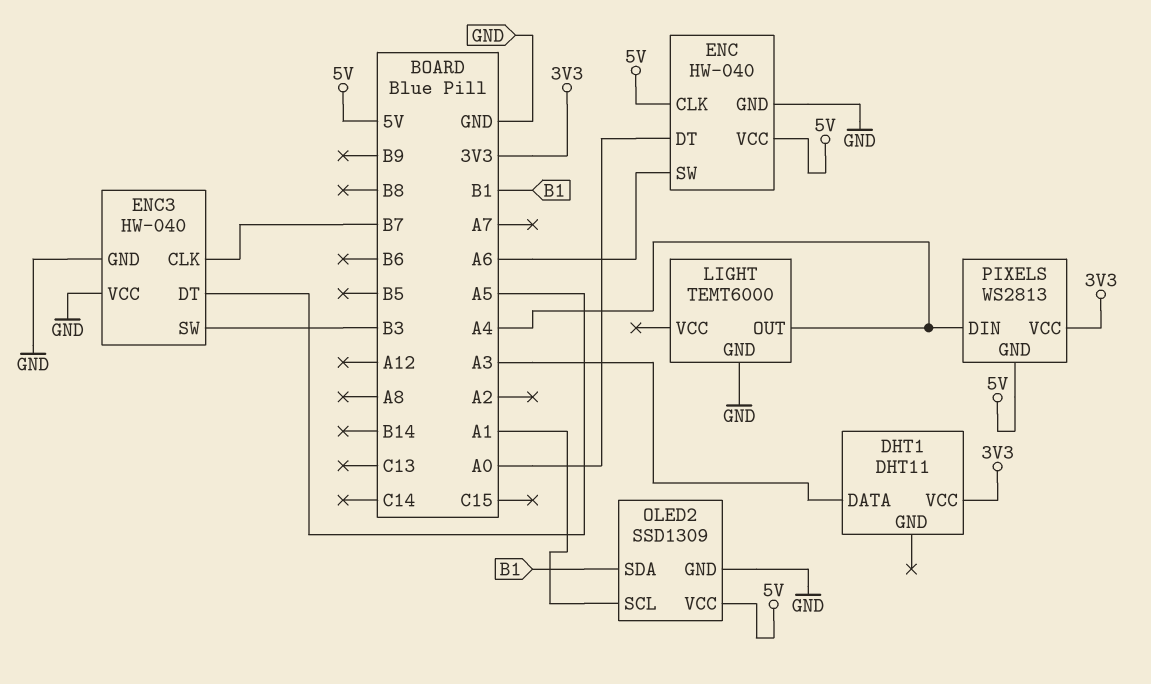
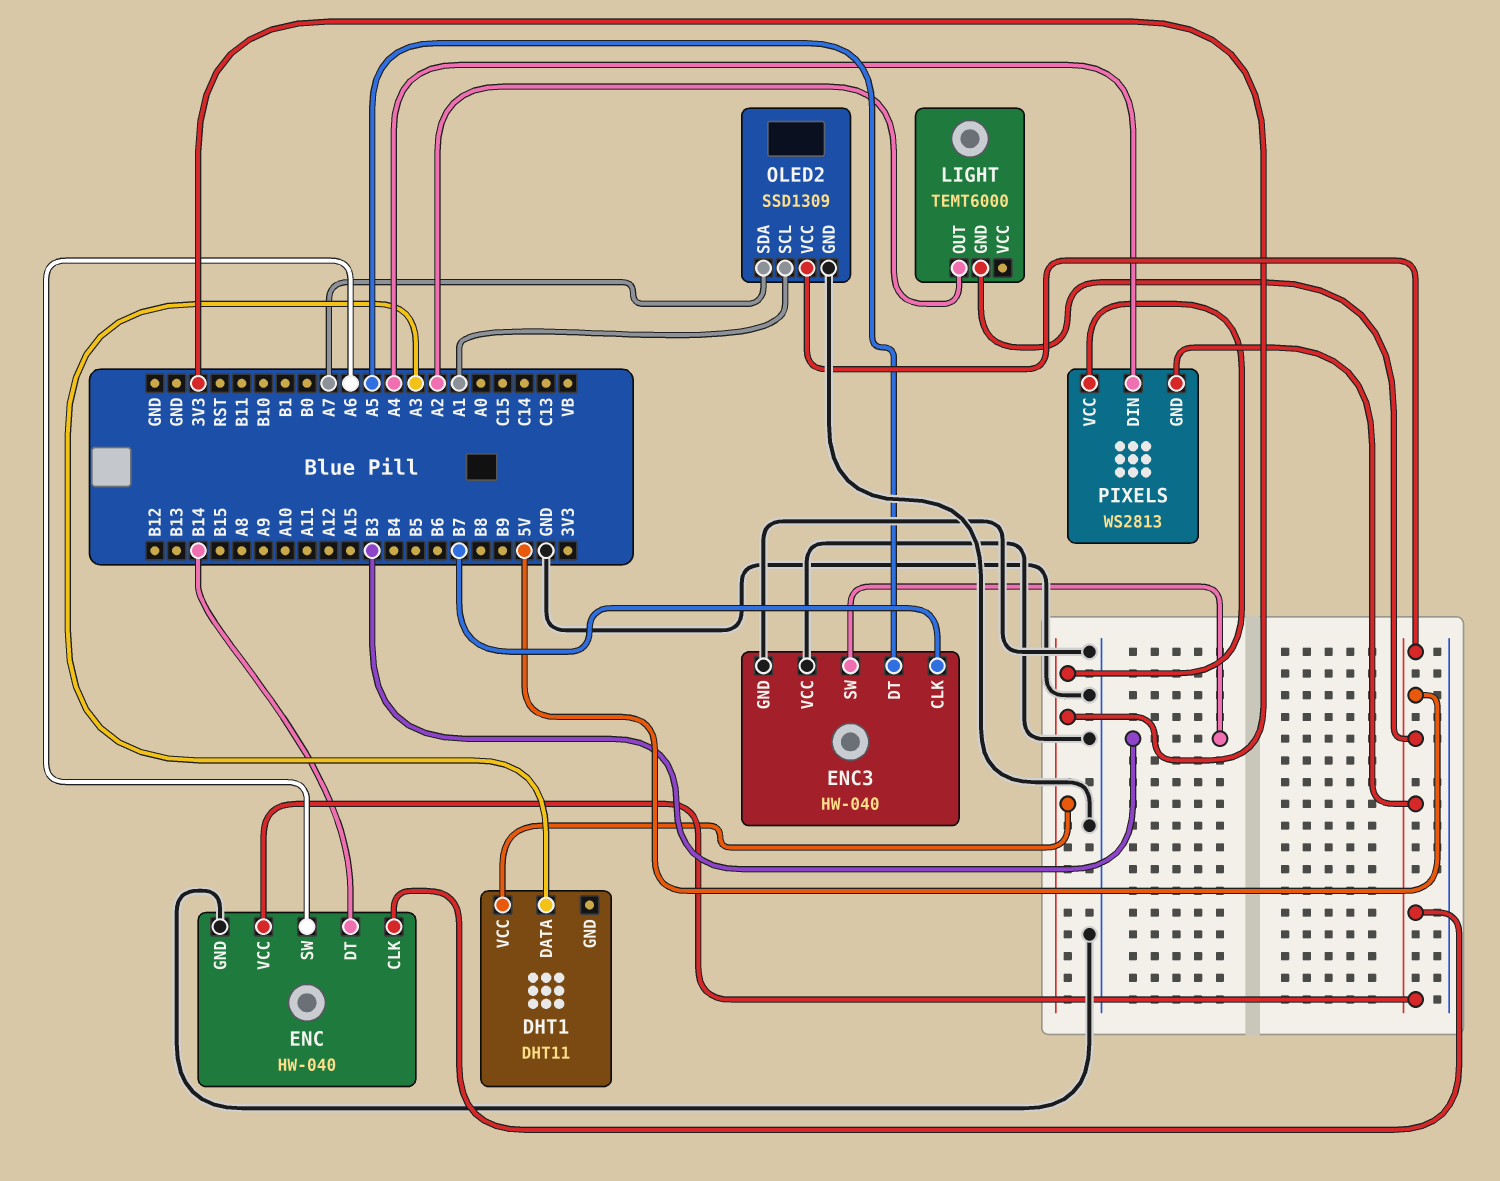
ENC pin DT: A0 -> B14
LIGHT pin GND: GND -> 5V
LIGHT pin OUT: A4 -> A2
OLED2 pin SDA: B1 -> A7

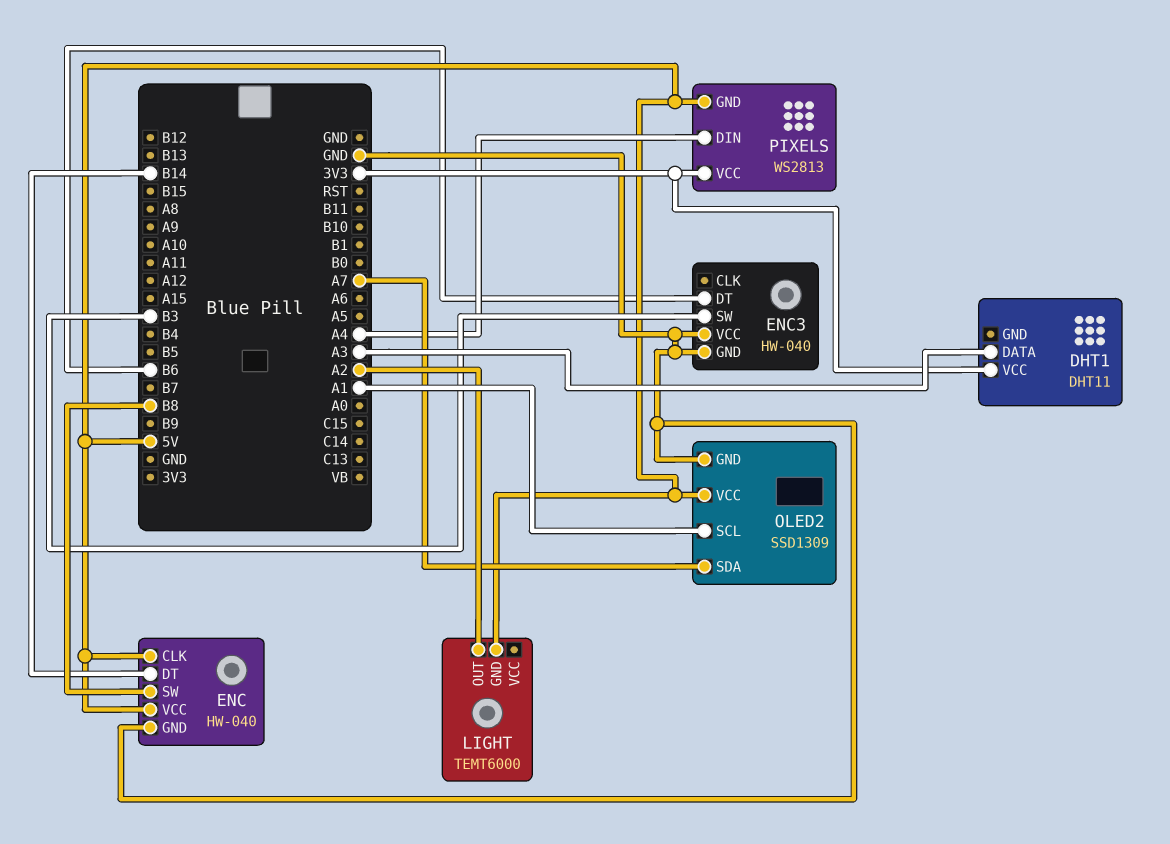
ENC pin SW: A6 -> B8
ENC3 pin CLK: B7 -> none
ENC3 pin DT: A5 -> B6

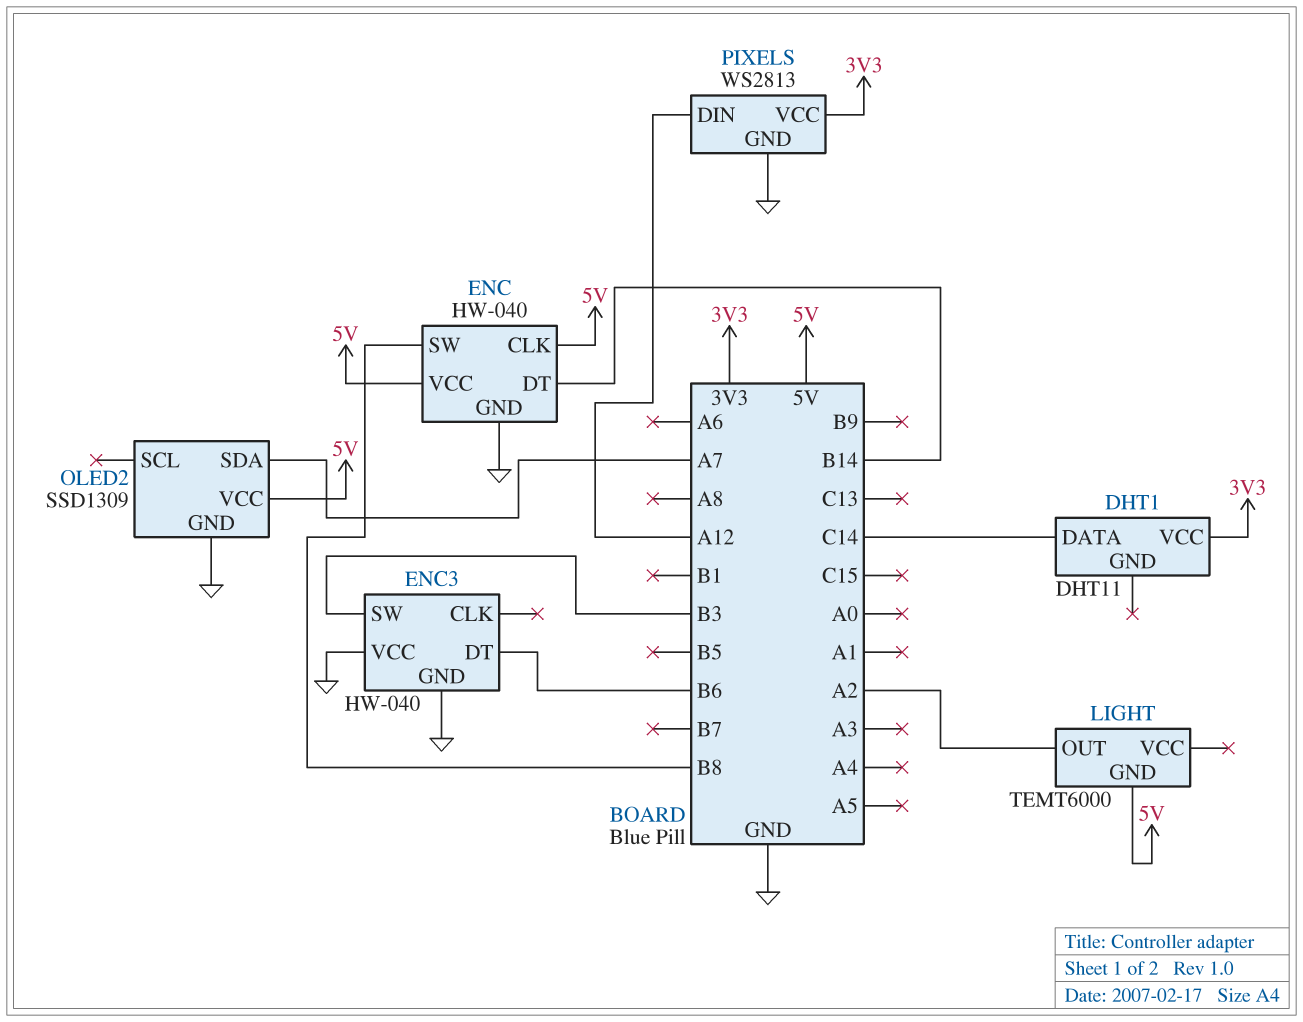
DHT1 pin DATA: A3 -> C14
OLED2 pin SCL: A1 -> none
PIXELS pin DIN: A4 -> A12
PIXELS pin GND: 5V -> GND

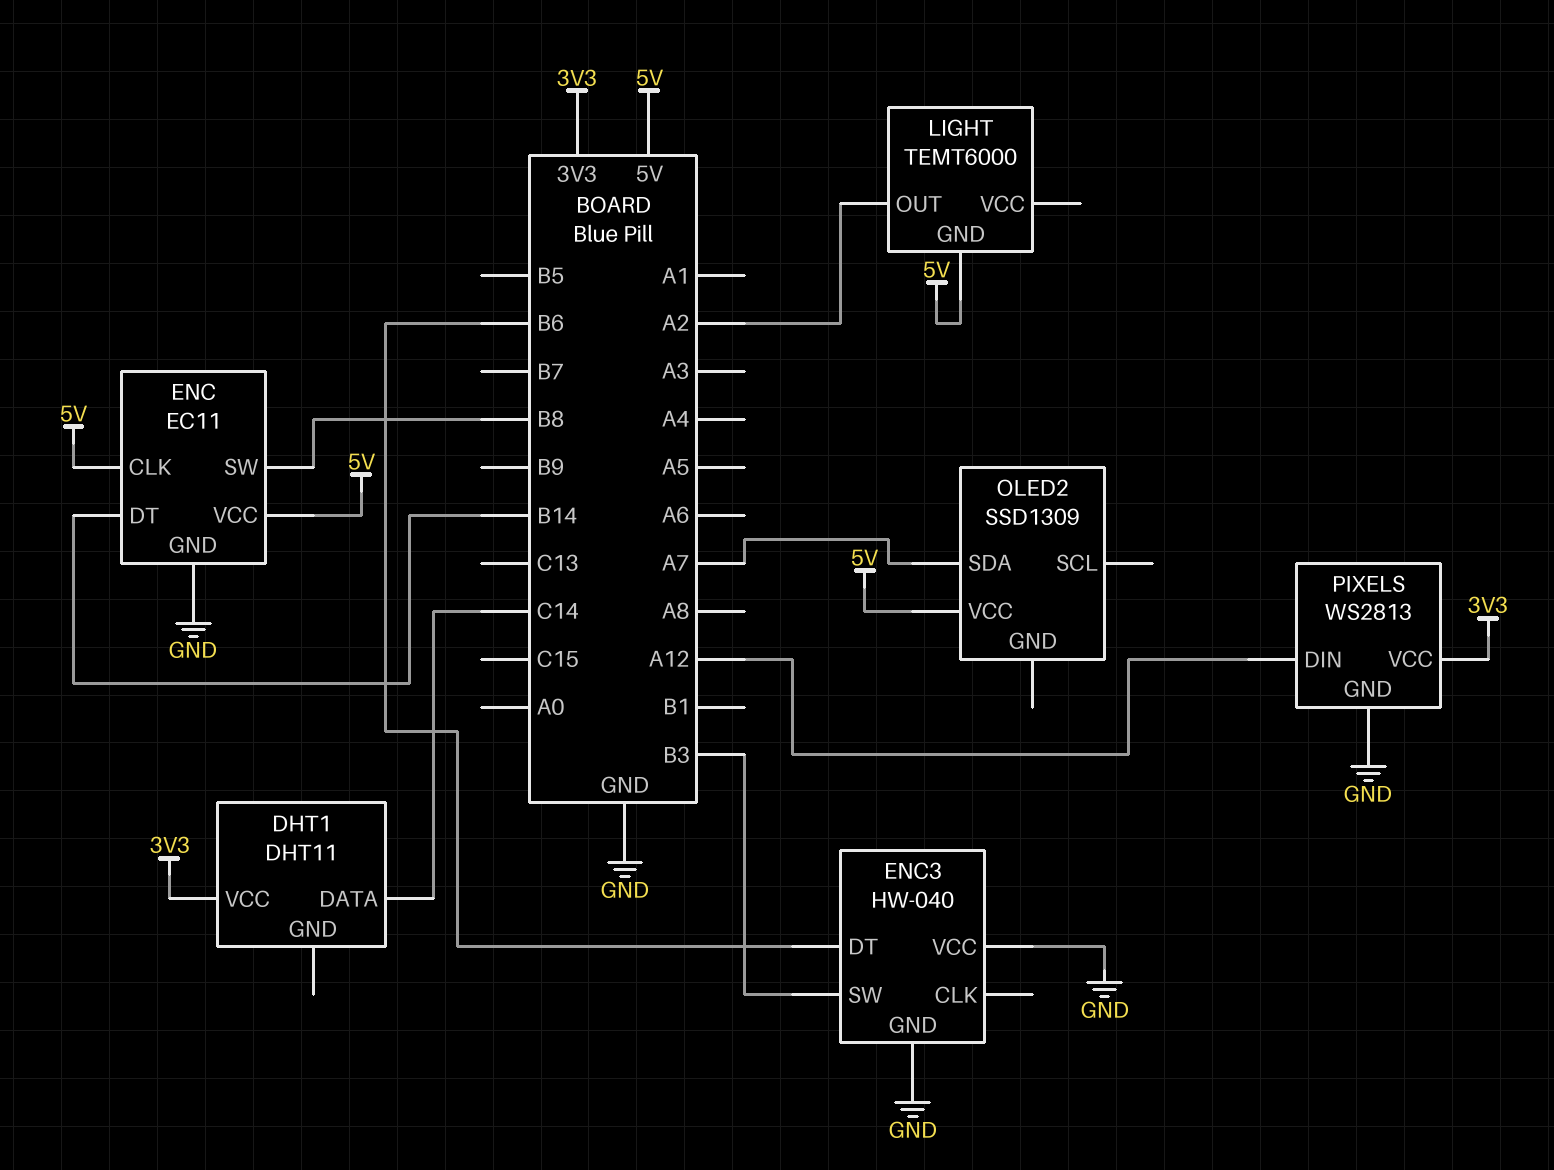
ENC: HW-040 -> EC11
OLED2 pin GND: GND -> none

